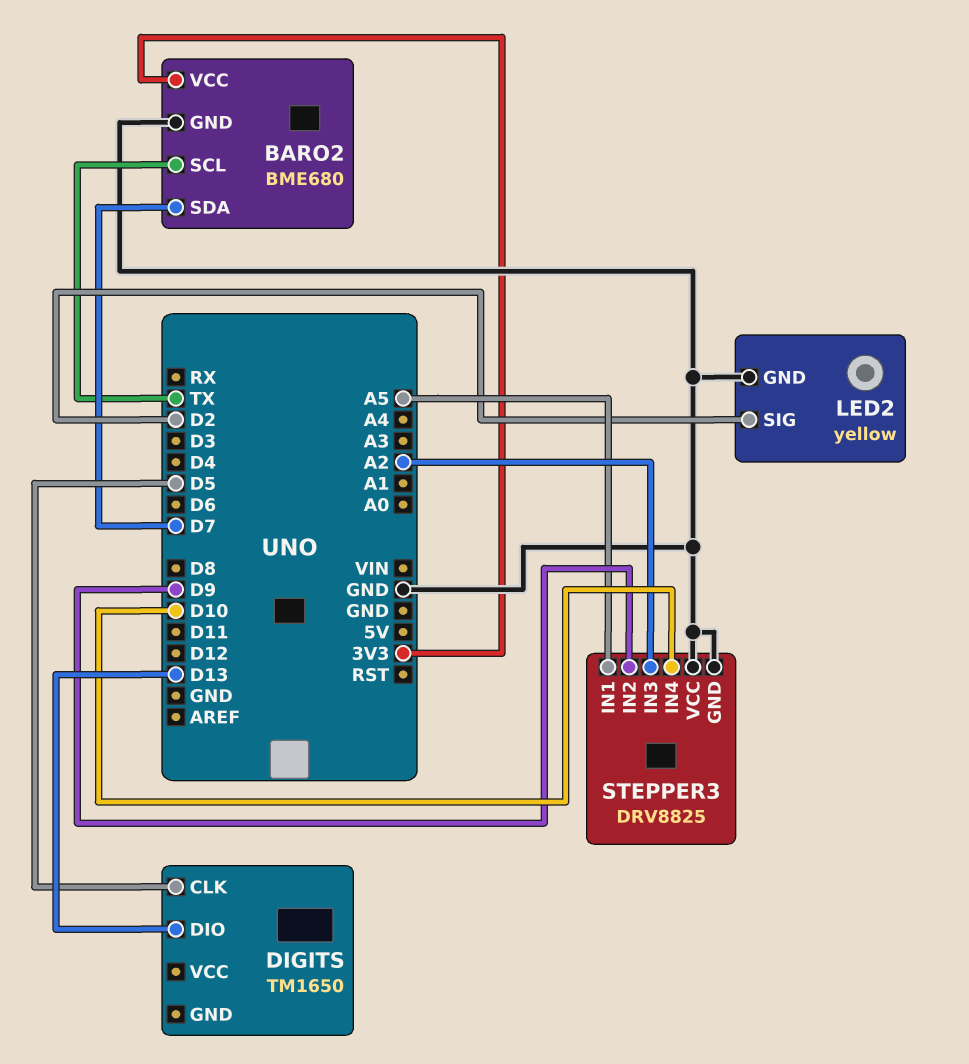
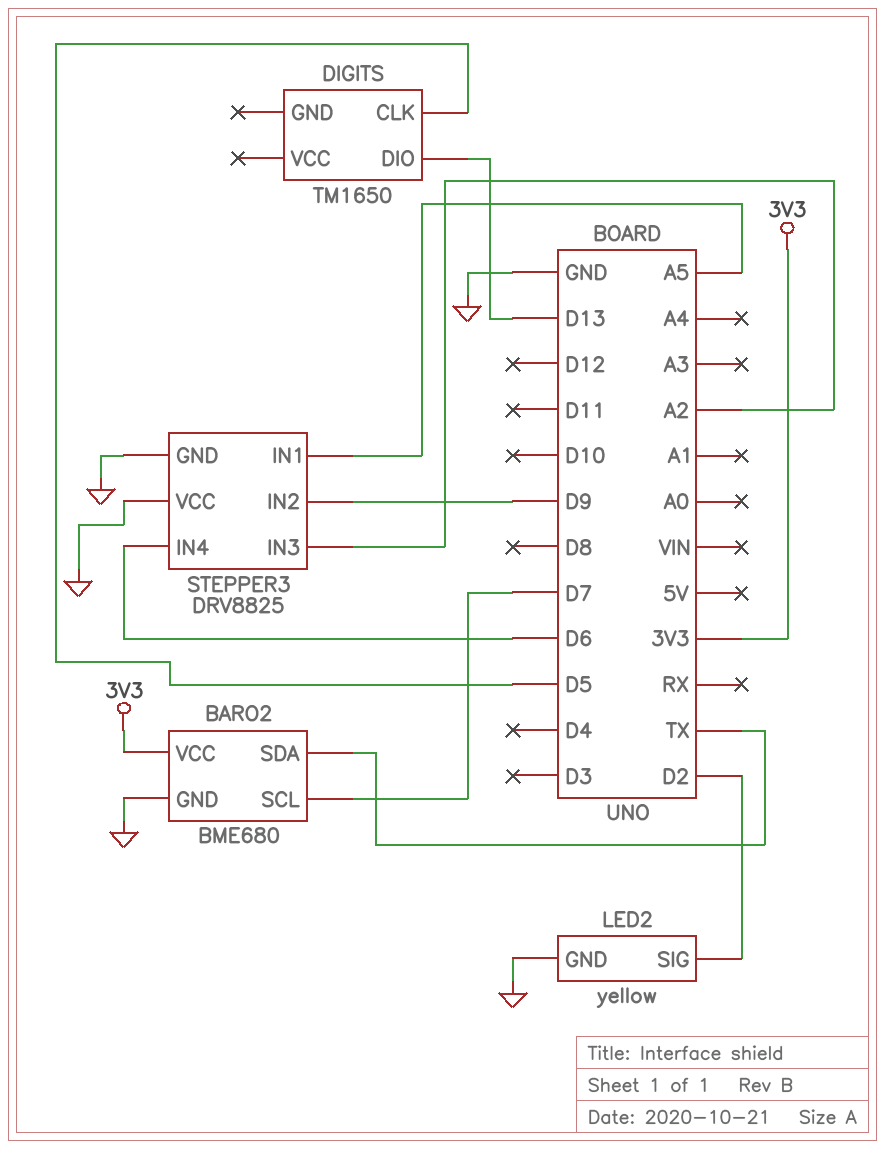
BARO2 pin SCL: TX -> D7
BARO2 pin SDA: D7 -> TX
STEPPER3 pin IN4: D10 -> D6

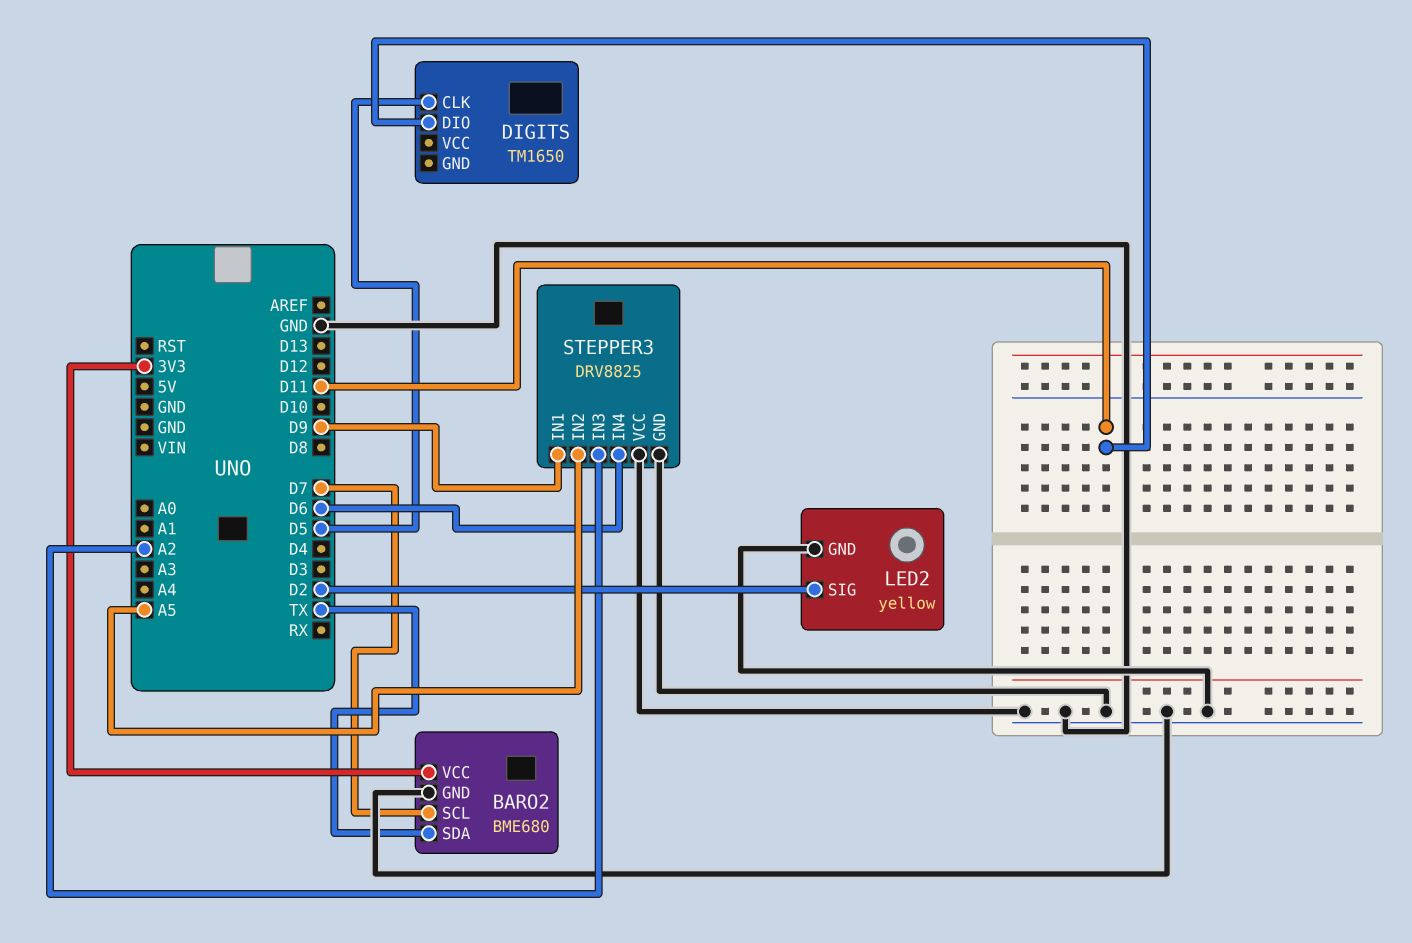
DIGITS pin DIO: D13 -> D11
STEPPER3 pin IN1: A5 -> D9
STEPPER3 pin IN2: D9 -> A5

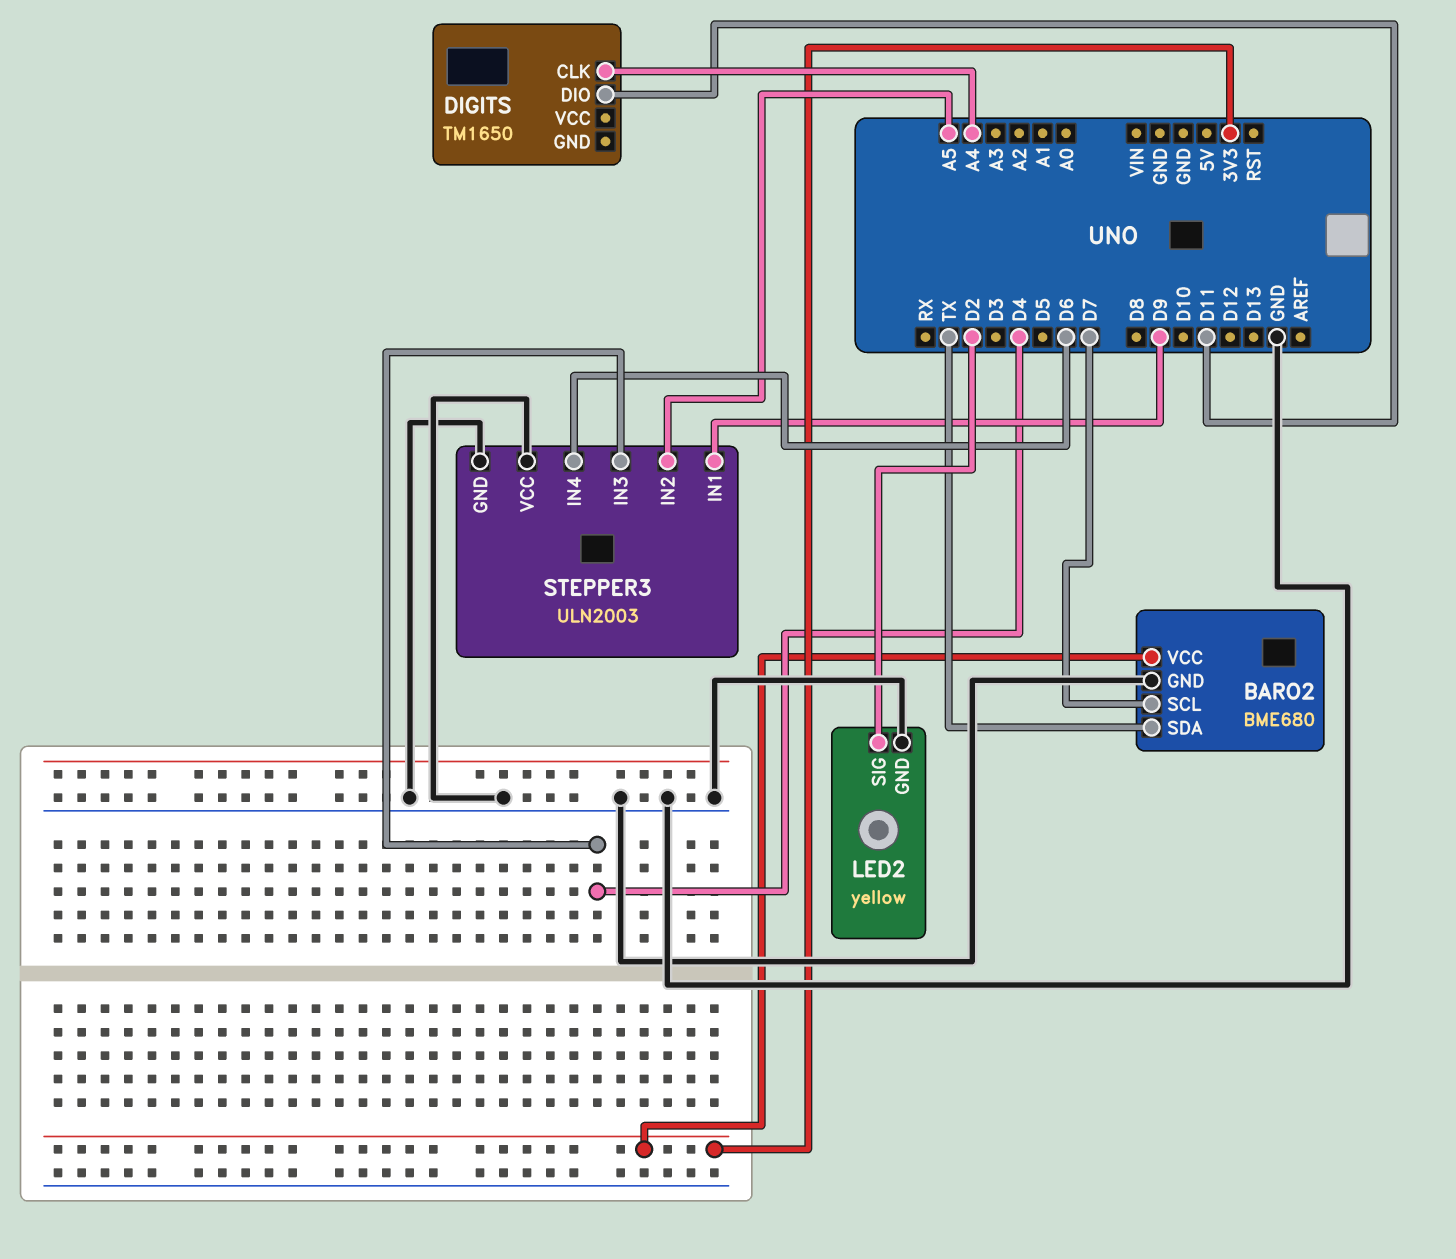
DIGITS pin CLK: D5 -> A4
STEPPER3: DRV8825 -> ULN2003
STEPPER3 pin IN3: A2 -> D4

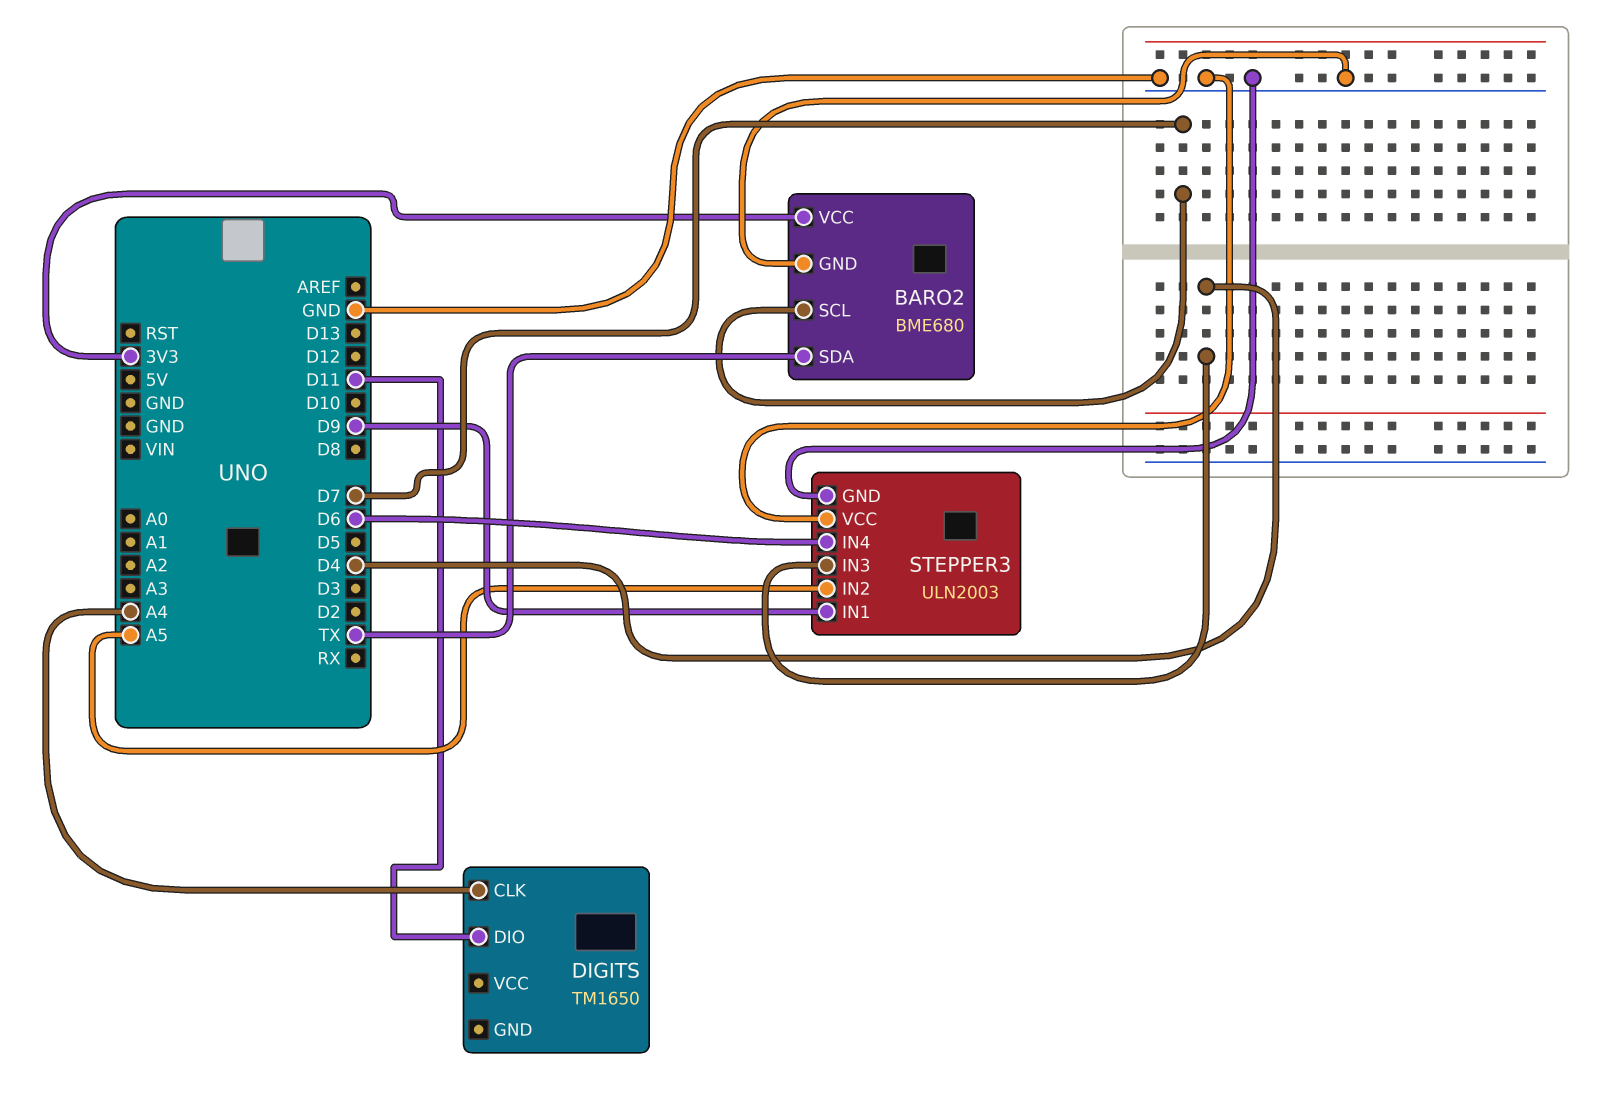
LED2: yellow -> none
LED2 pin GND: GND -> none
LED2 pin SIG: D2 -> none

